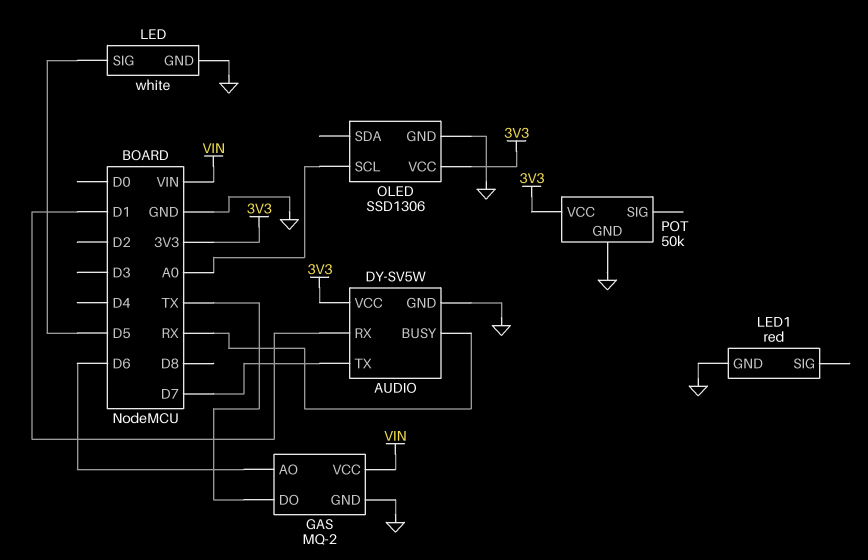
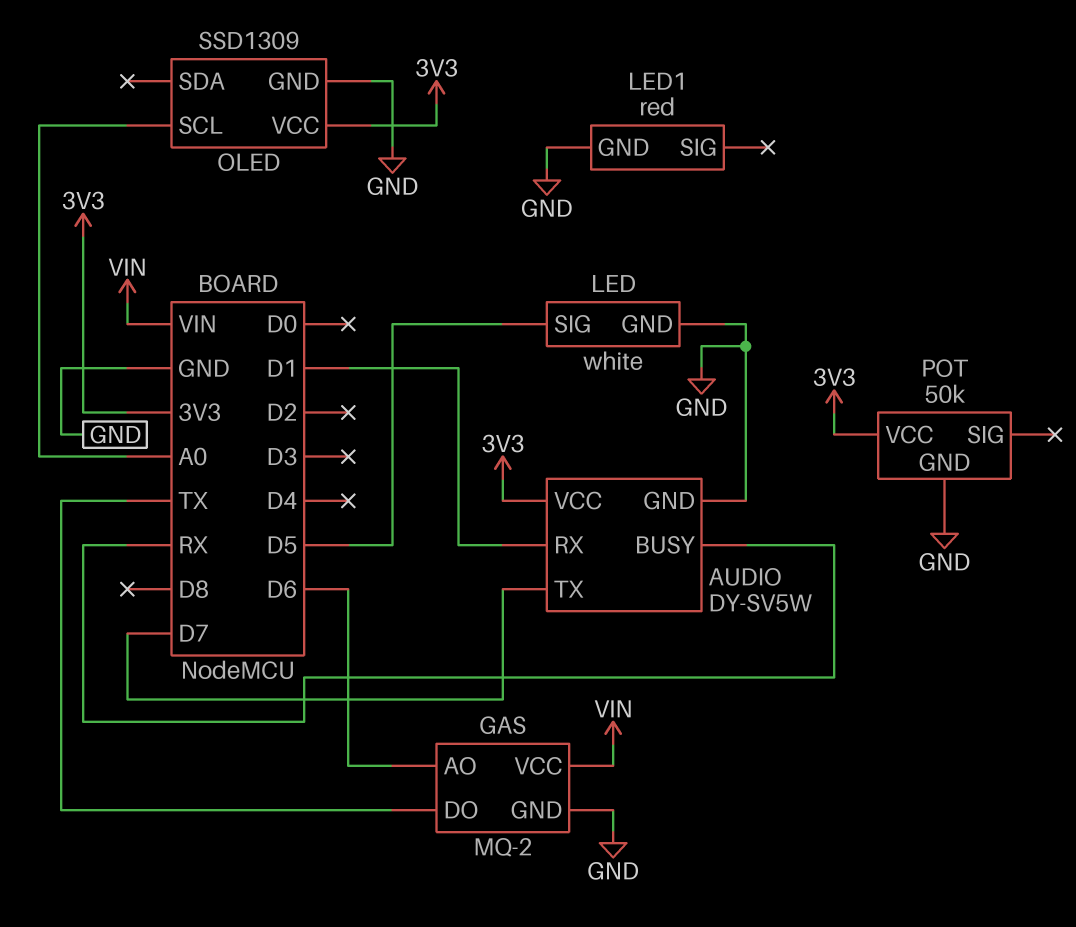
OLED: SSD1306 -> SSD1309

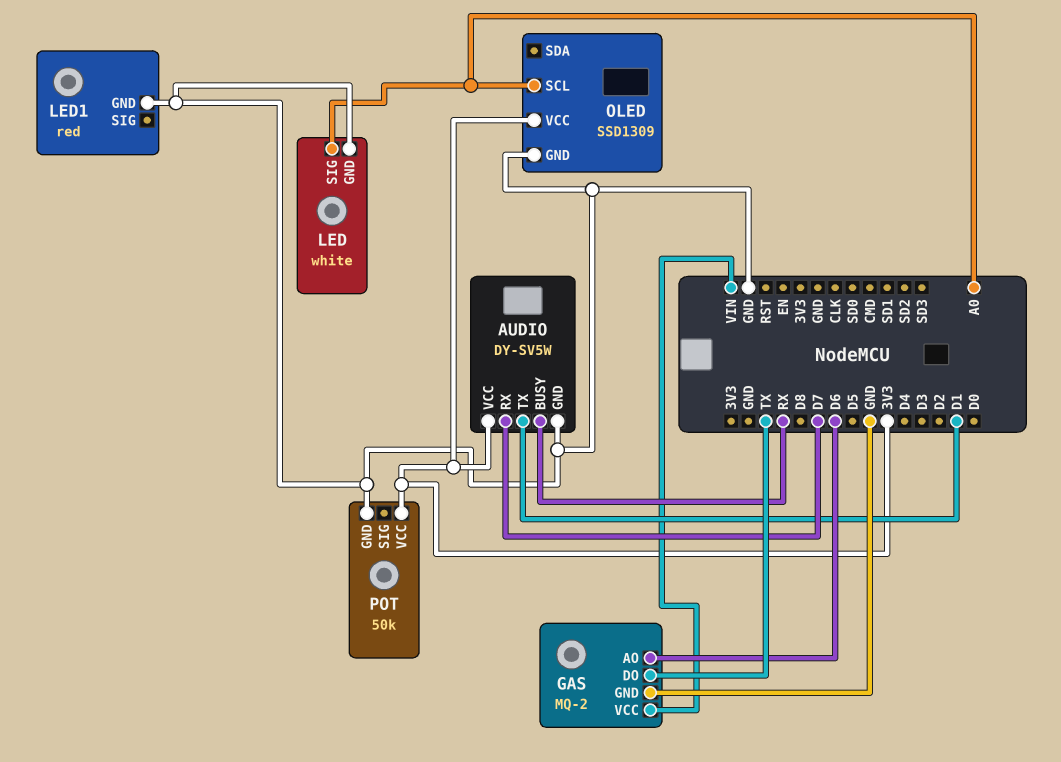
AUDIO pin RX: D1 -> D7
AUDIO pin TX: D7 -> D1
LED pin SIG: D5 -> A0

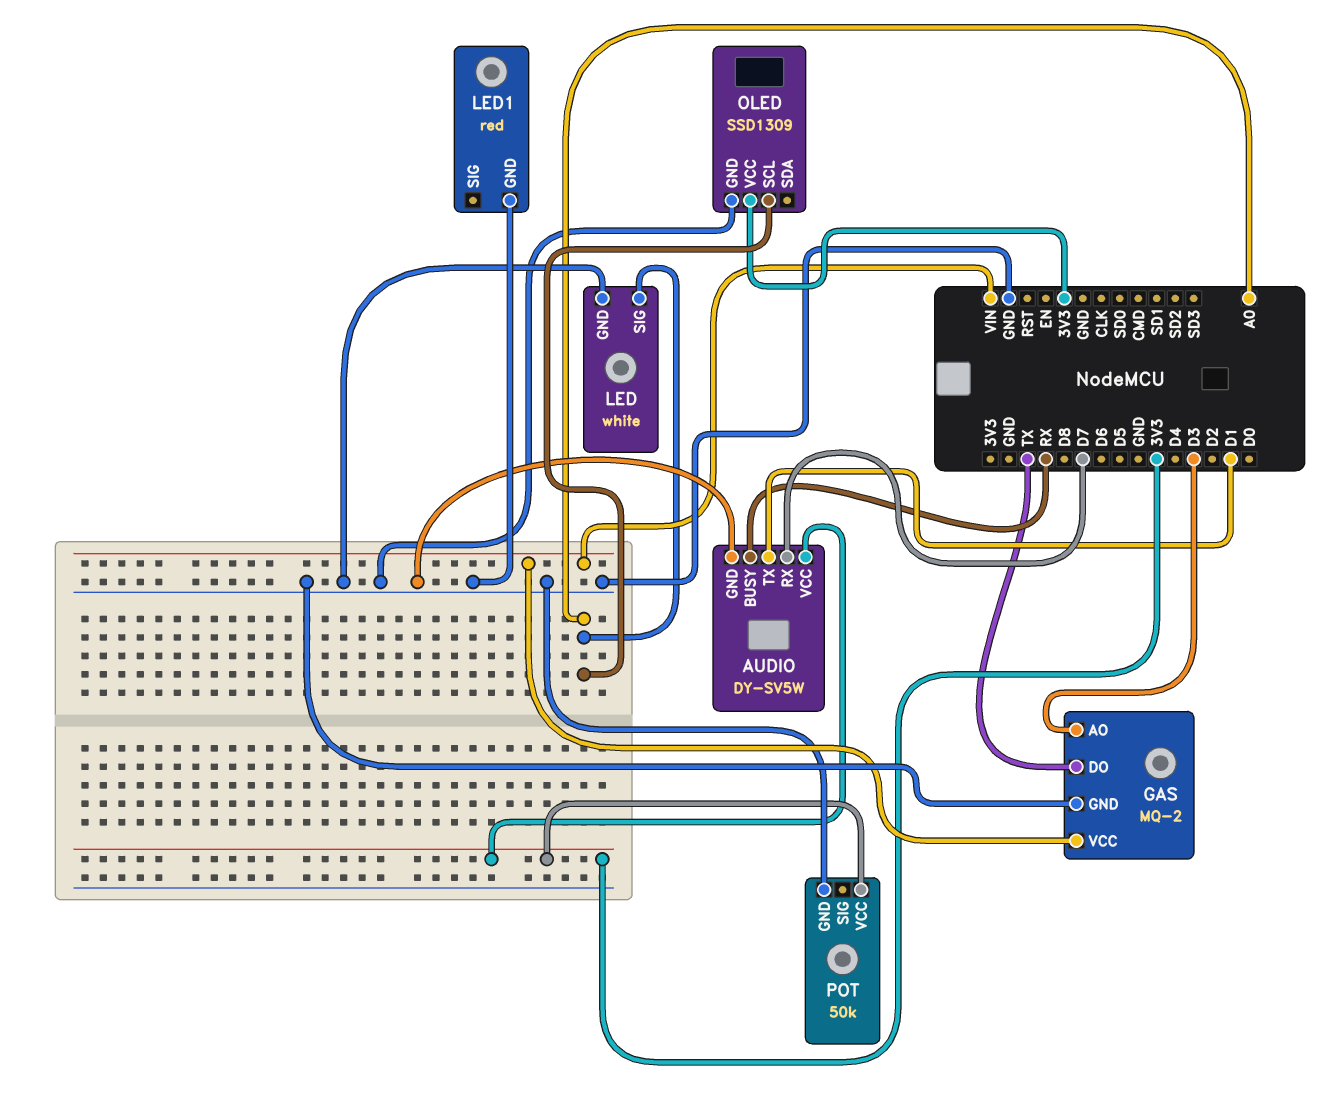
GAS pin AO: D6 -> D3

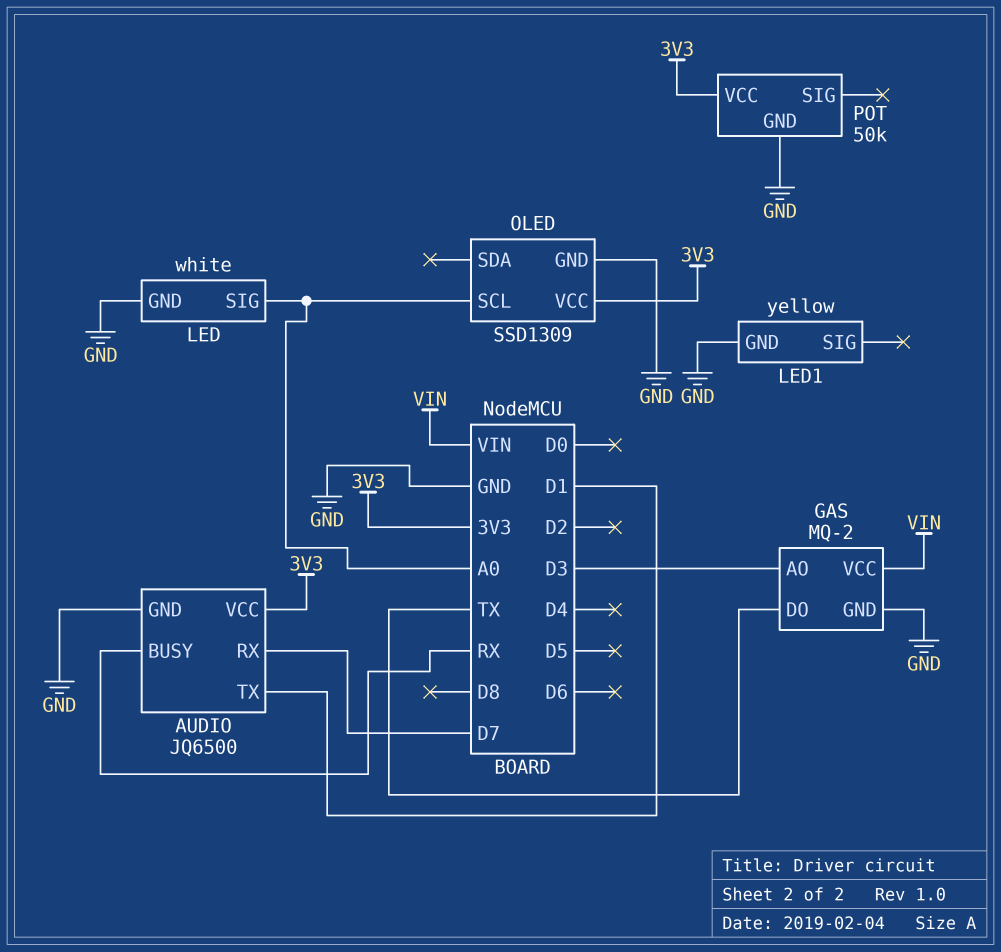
AUDIO: DY-SV5W -> JQ6500
LED1: red -> yellow

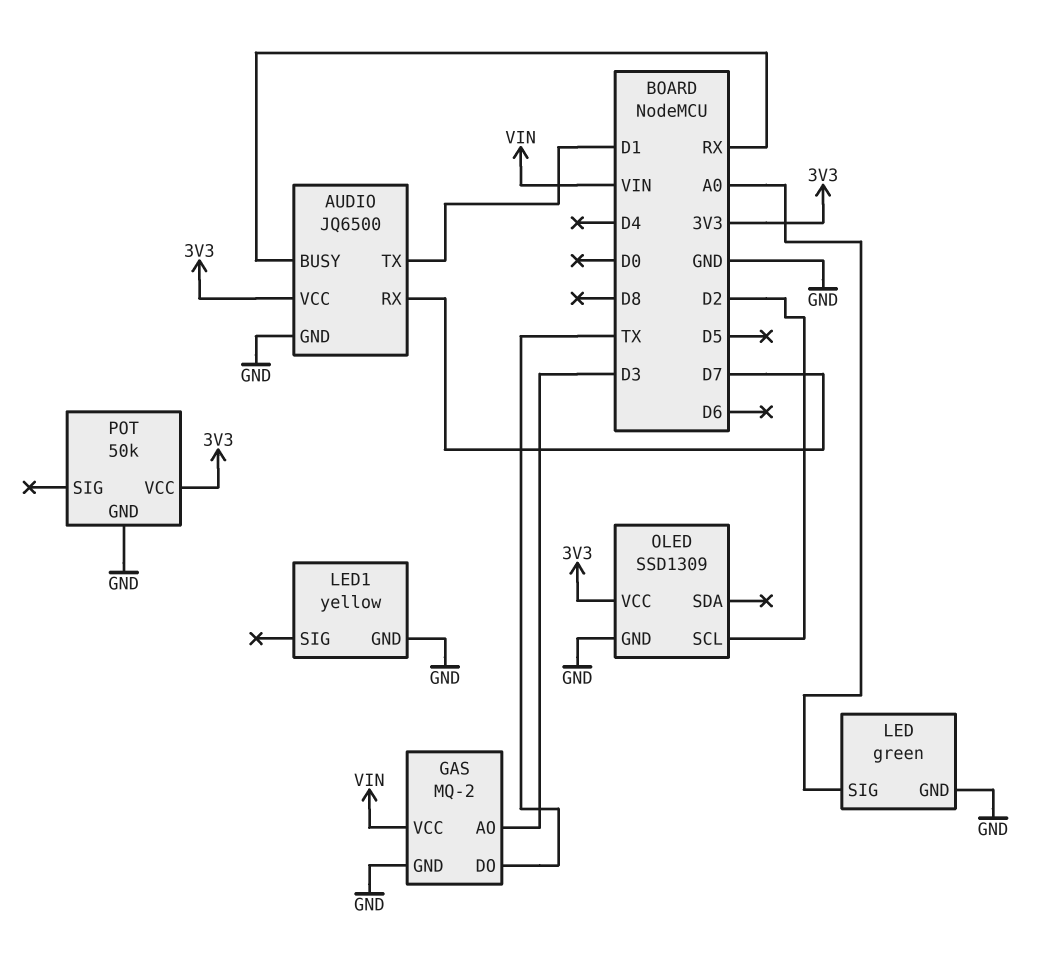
LED: white -> green
OLED pin SCL: A0 -> D2

